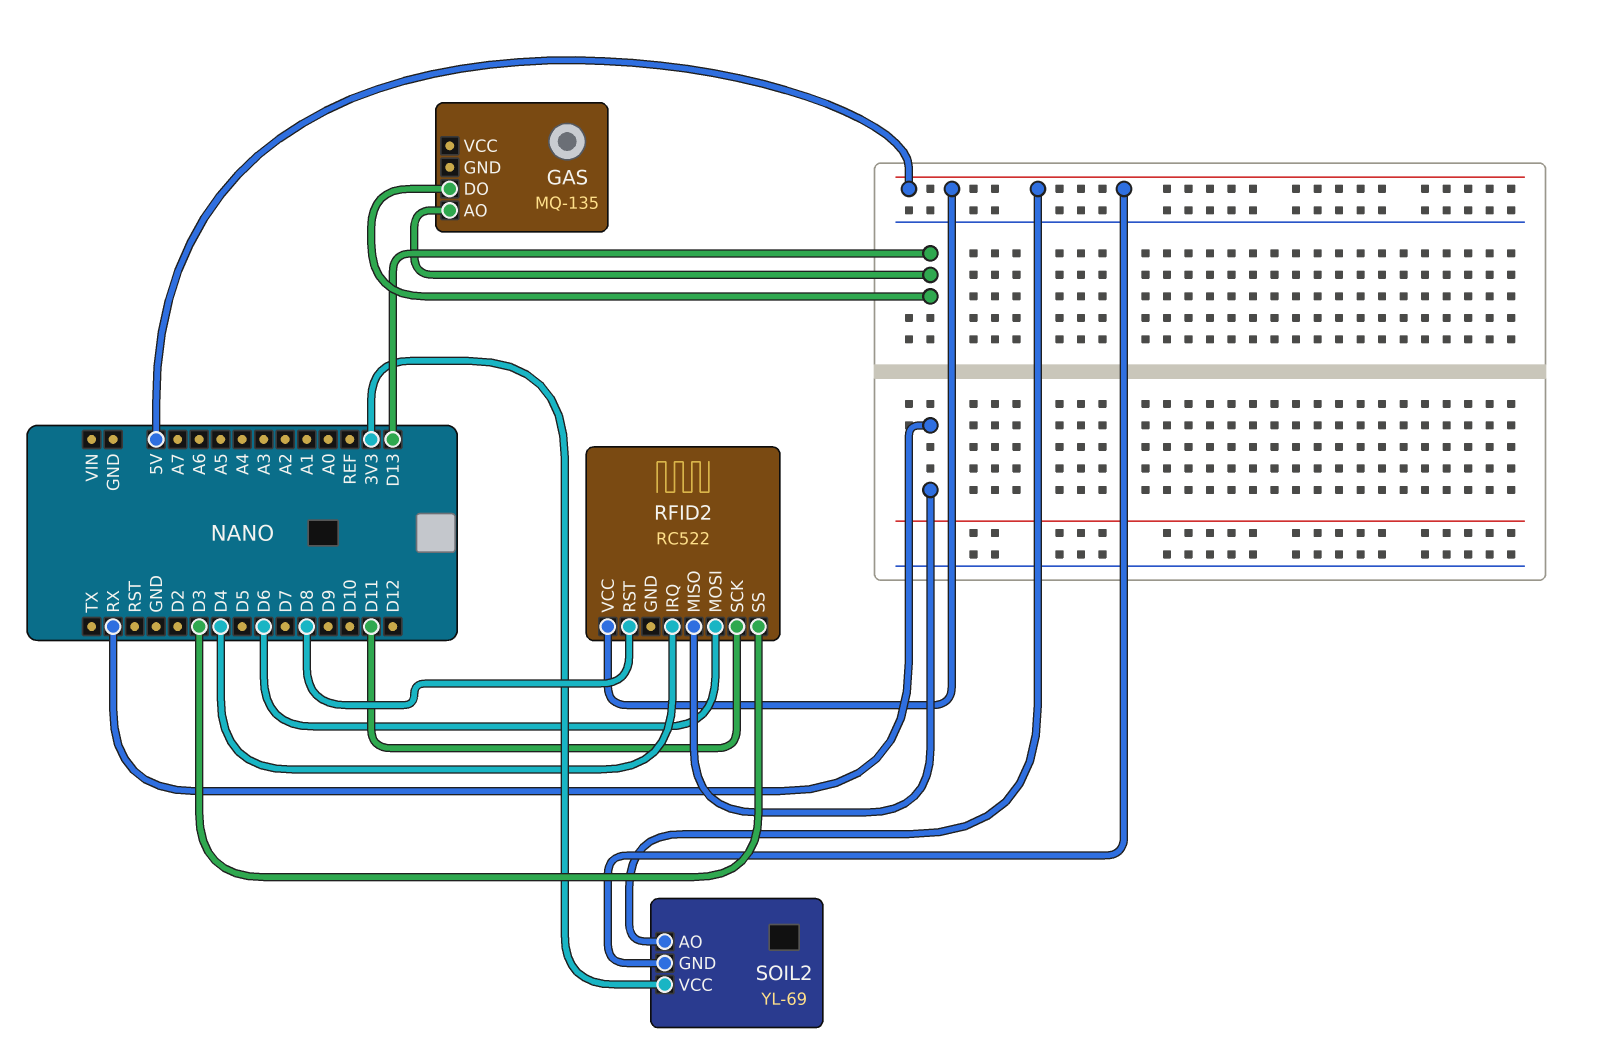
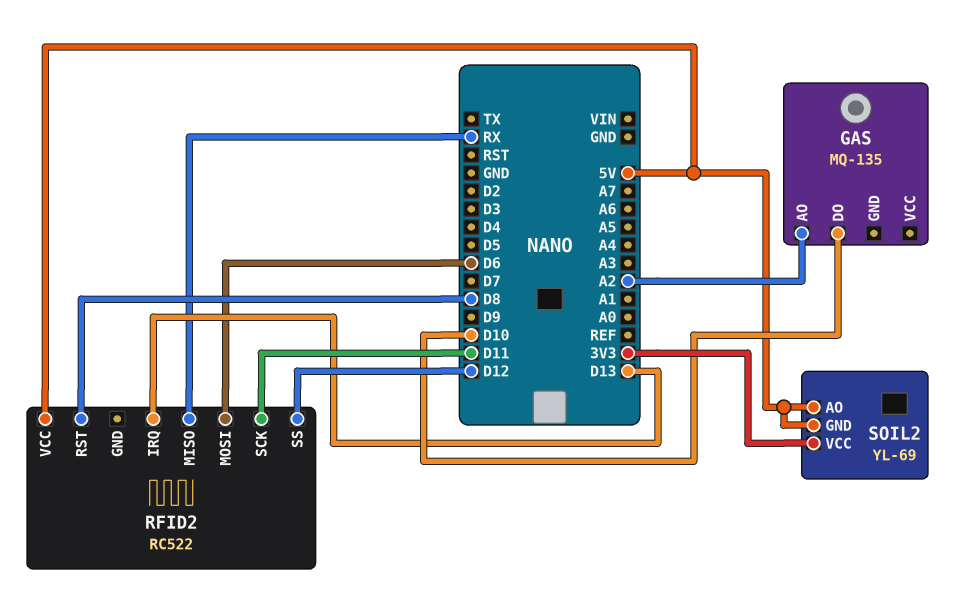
GAS pin AO: D13 -> A2
GAS pin DO: D13 -> D10
RFID2 pin IRQ: D4 -> D13
RFID2 pin SS: D3 -> D12

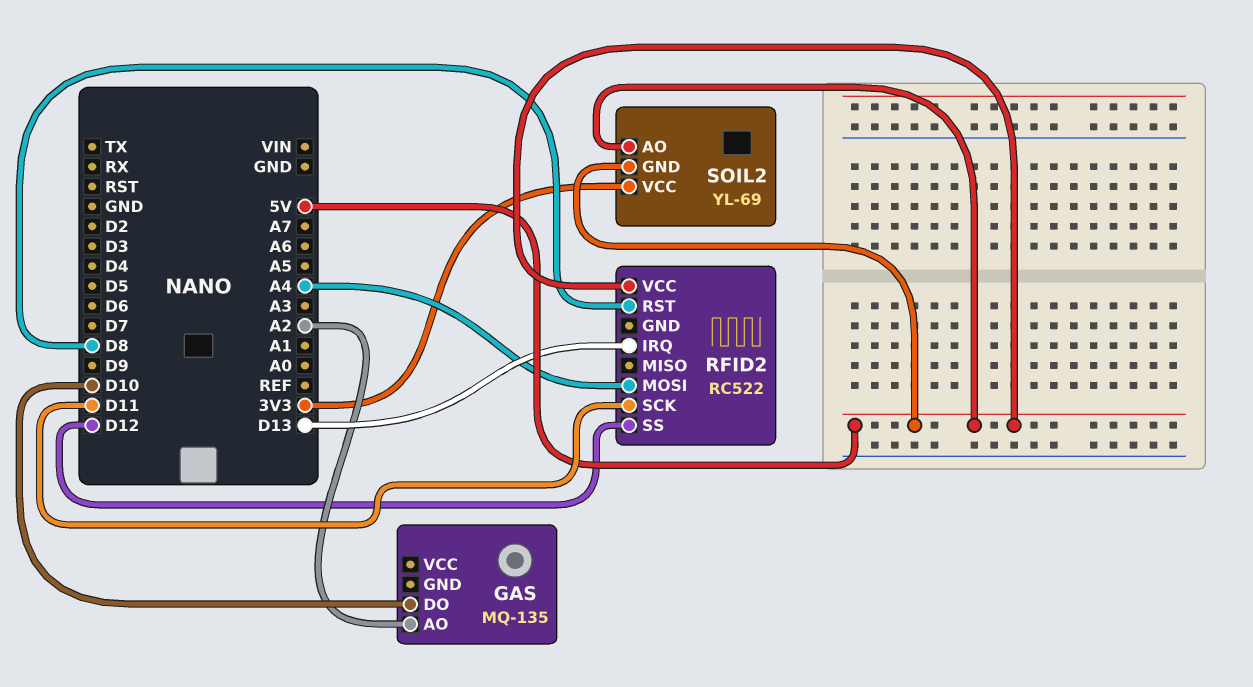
RFID2 pin MISO: RX -> none
RFID2 pin MOSI: D6 -> A4

